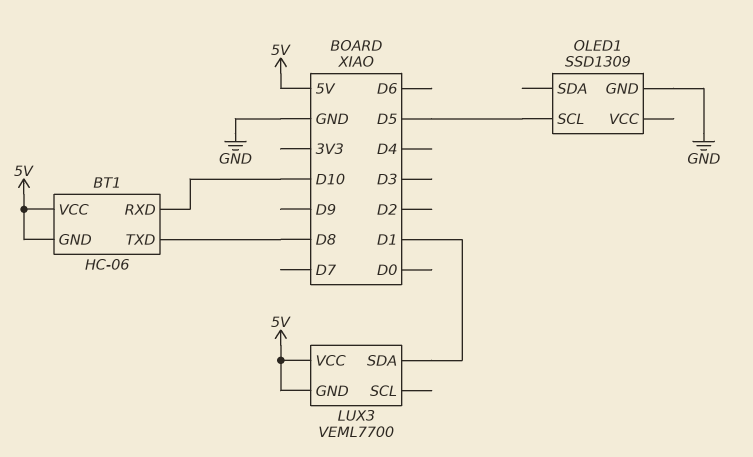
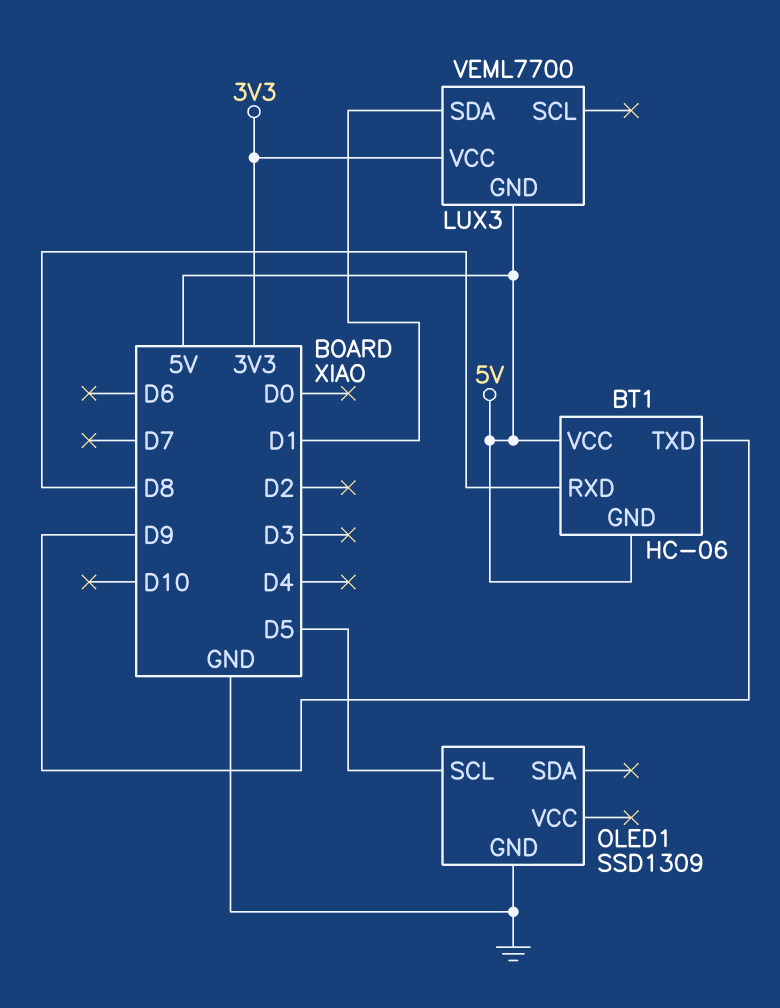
BT1 pin RXD: D10 -> D8
BT1 pin TXD: D8 -> D9
LUX3 pin VCC: 5V -> 3V3

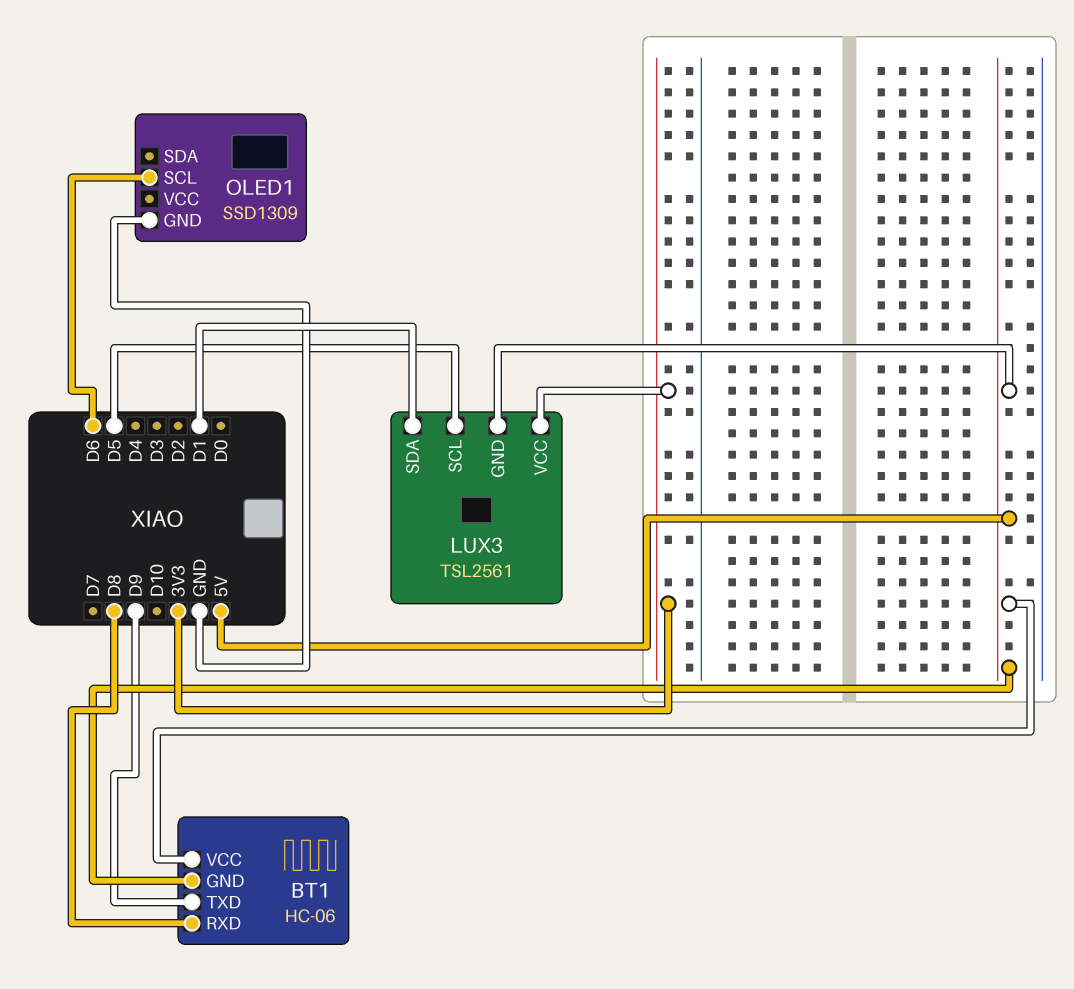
LUX3: VEML7700 -> TSL2561
LUX3 pin SCL: none -> D5
OLED1 pin SCL: D5 -> D6

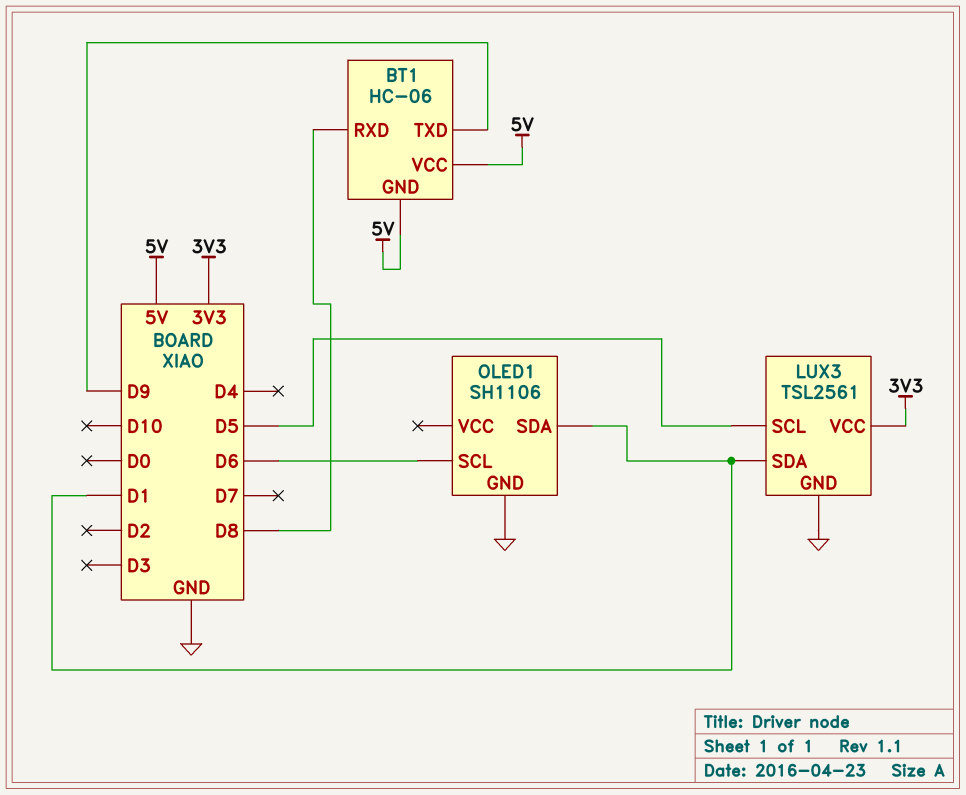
LUX3 pin GND: 5V -> GND
OLED1: SSD1309 -> SH1106
OLED1 pin SDA: none -> D1

